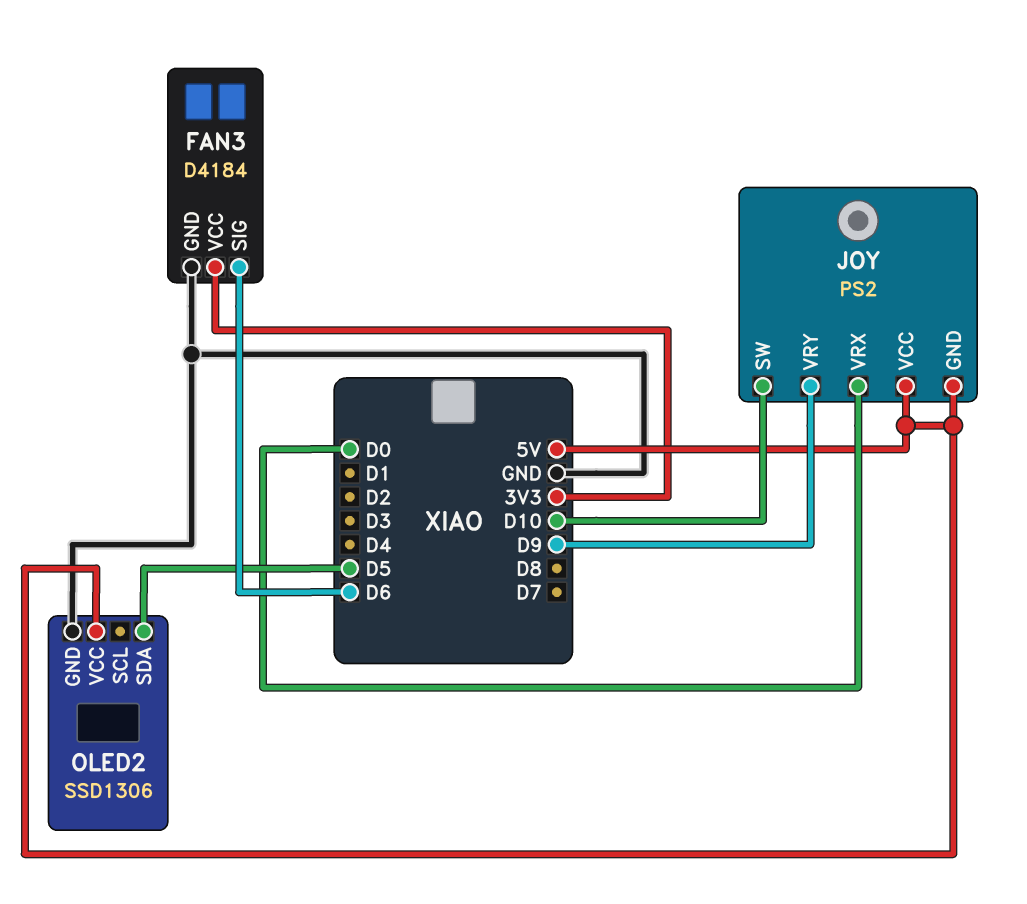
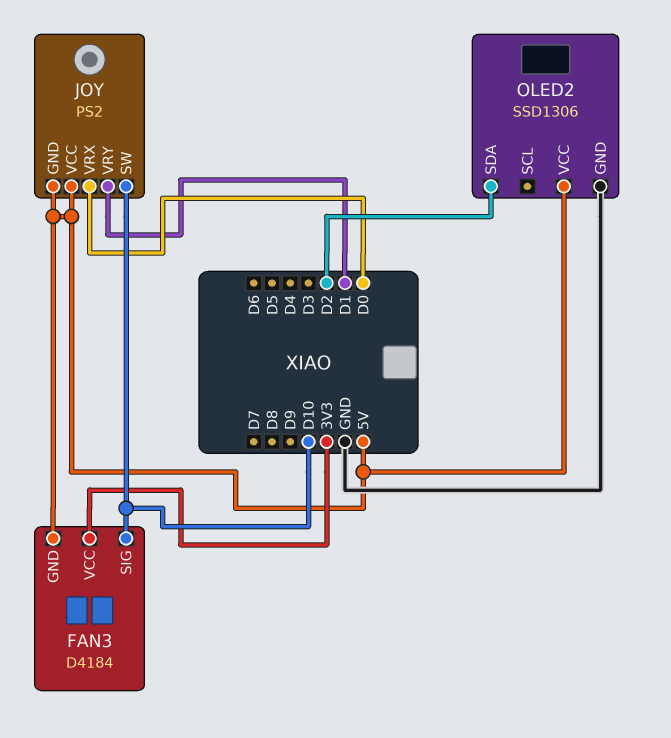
FAN3 pin GND: GND -> 5V
FAN3 pin SIG: D6 -> D10
JOY pin VRY: D9 -> D1
OLED2 pin SDA: D5 -> D2

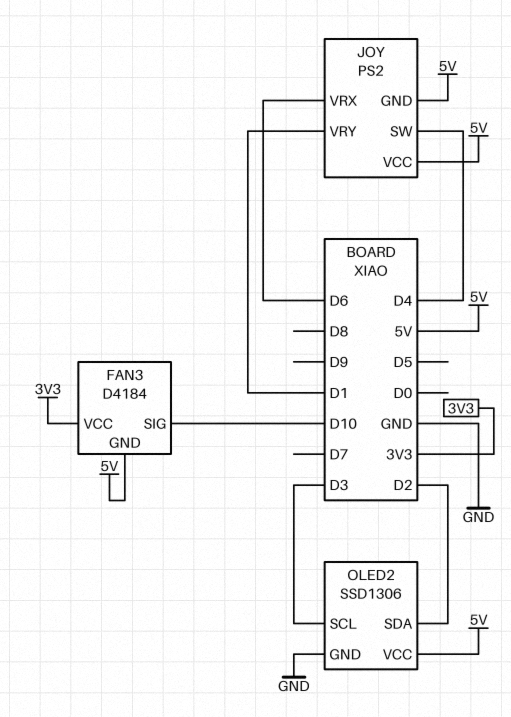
JOY pin SW: D10 -> D4
JOY pin VRX: D0 -> D6
OLED2 pin SCL: none -> D3

